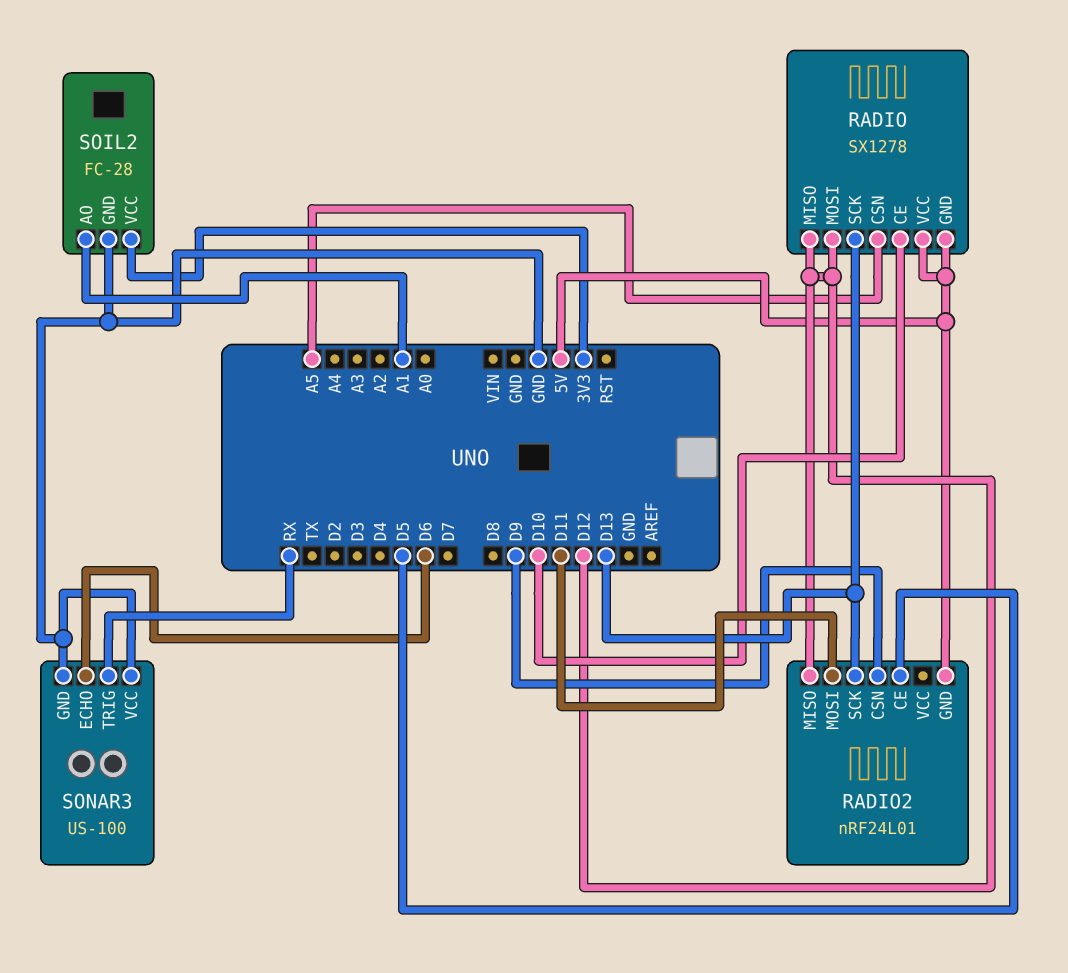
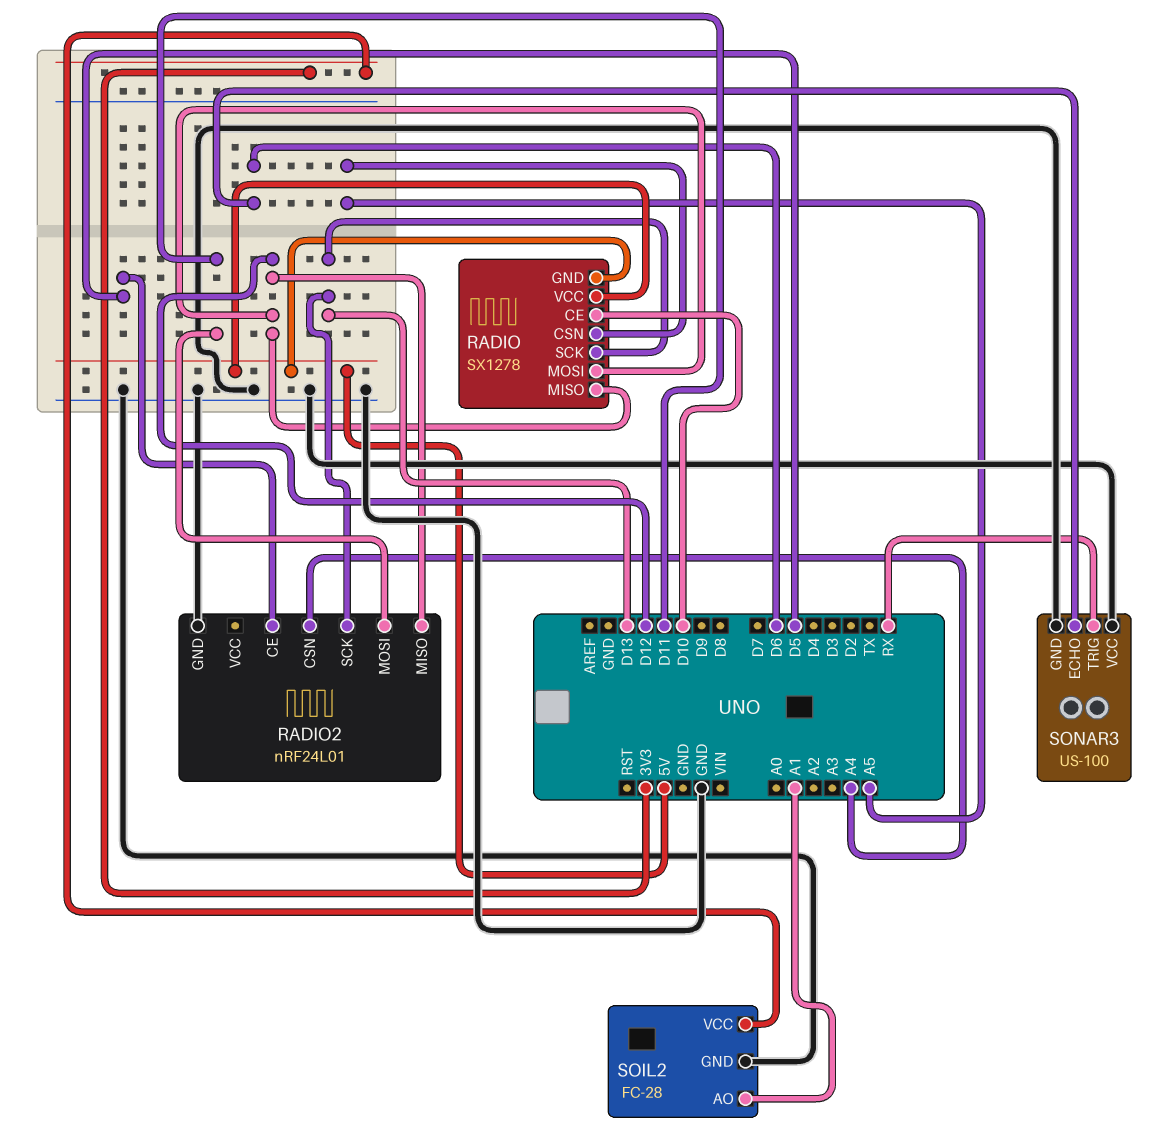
RADIO2 pin CSN: D9 -> A4
RADIO2 pin GND: 5V -> GND

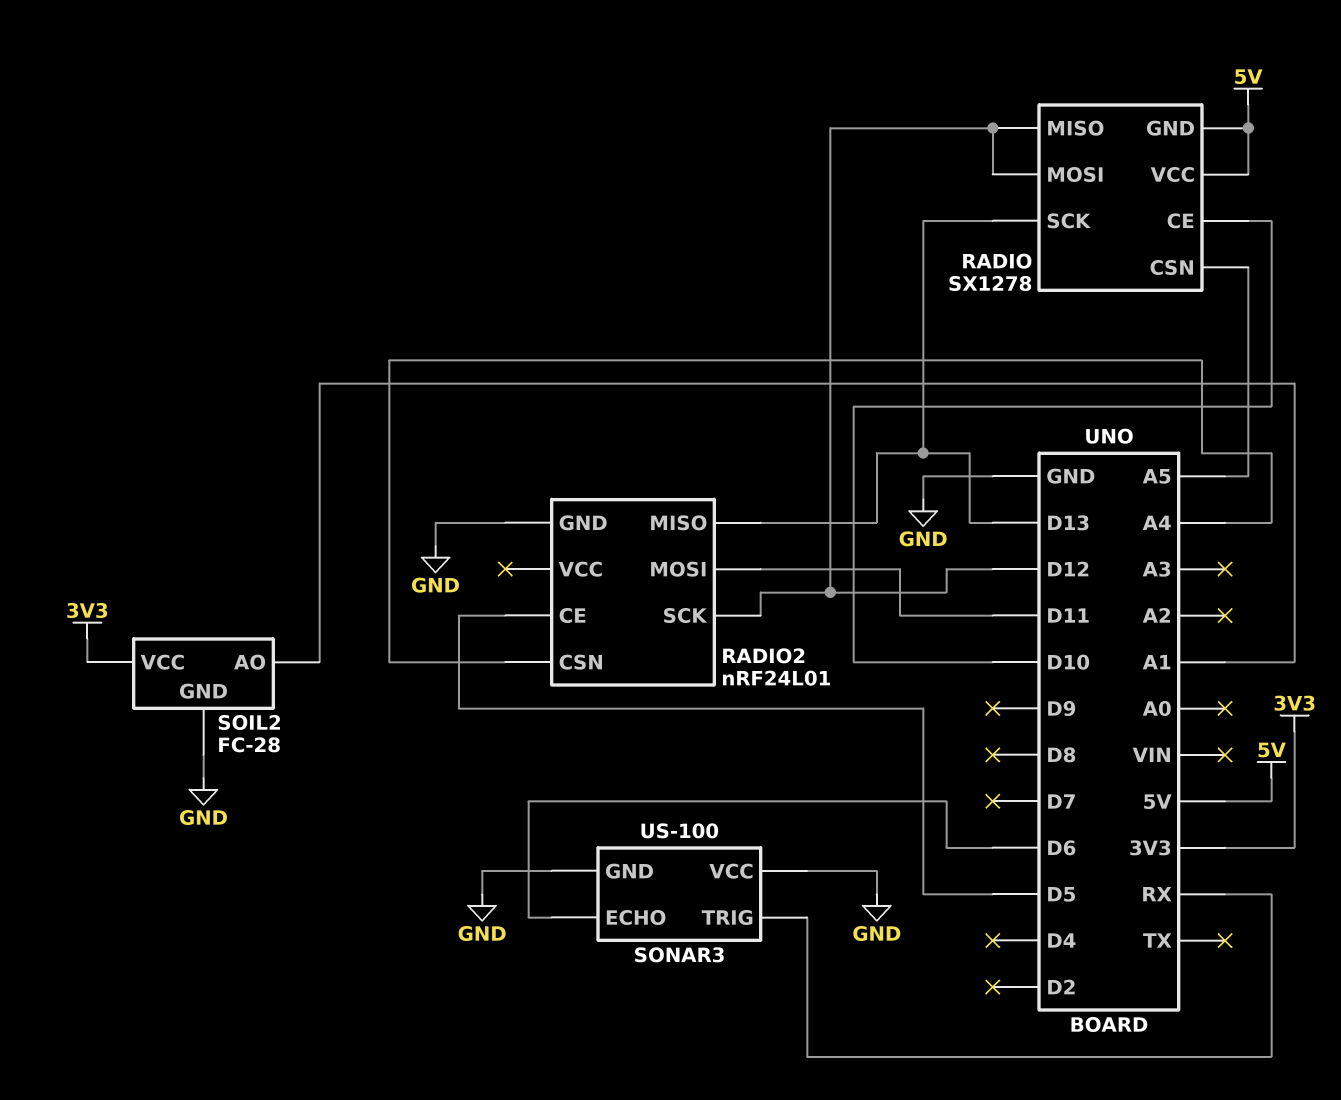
RADIO2 pin MISO: D12 -> D13
RADIO2 pin SCK: D13 -> D12

